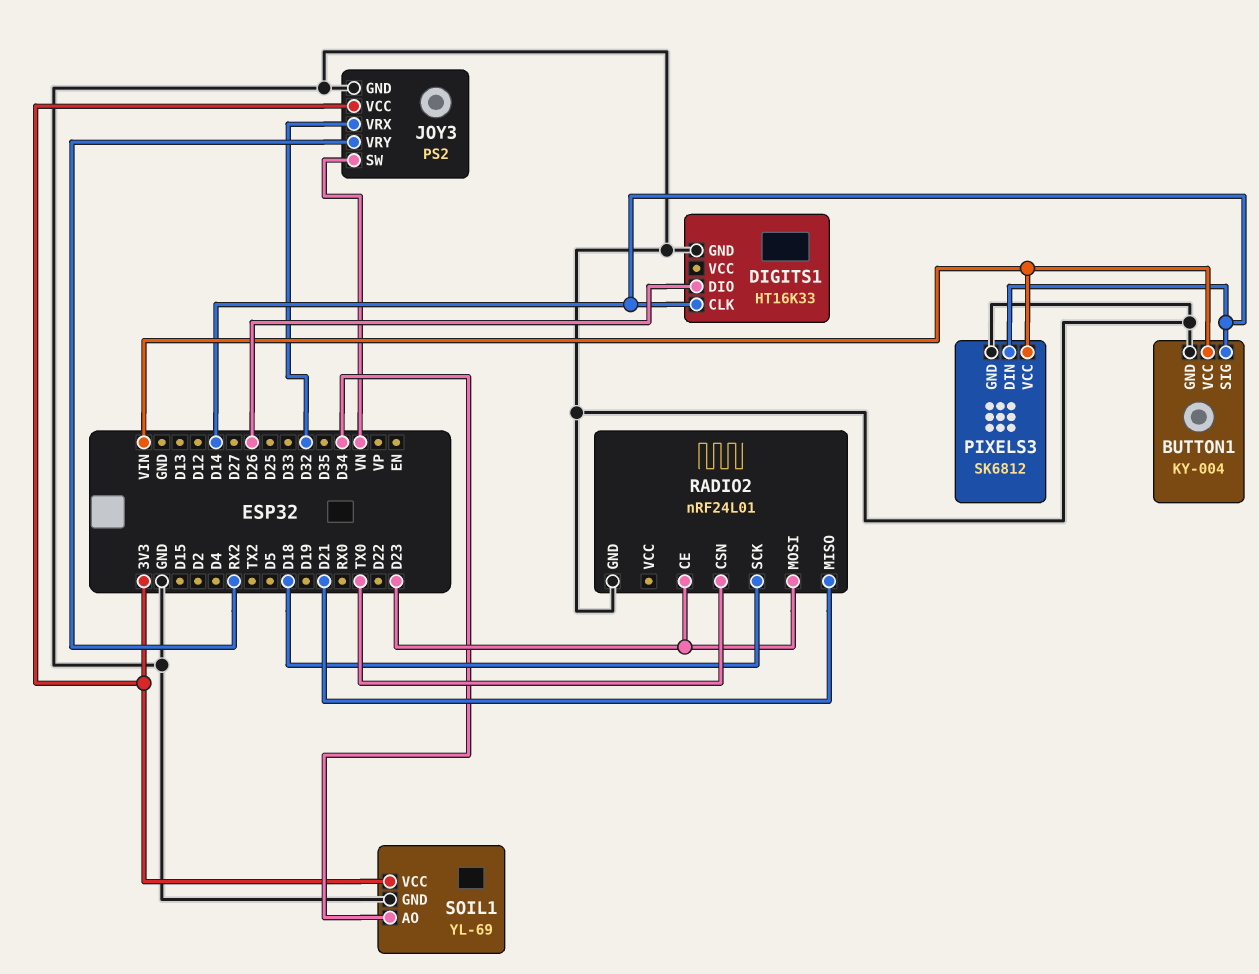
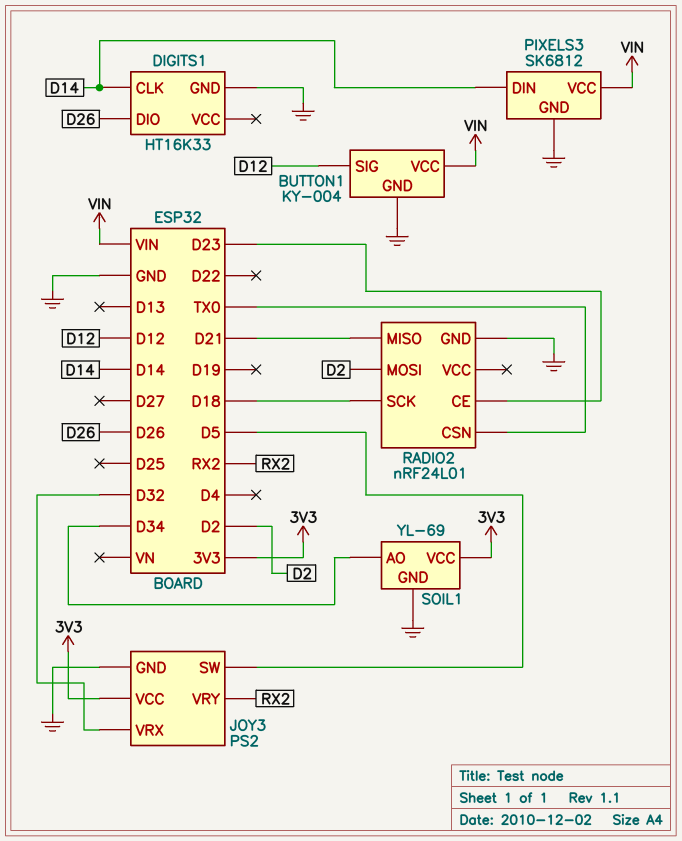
BUTTON1 pin SIG: D14 -> D12
JOY3 pin SW: VN -> D5
RADIO2 pin MOSI: D23 -> D2

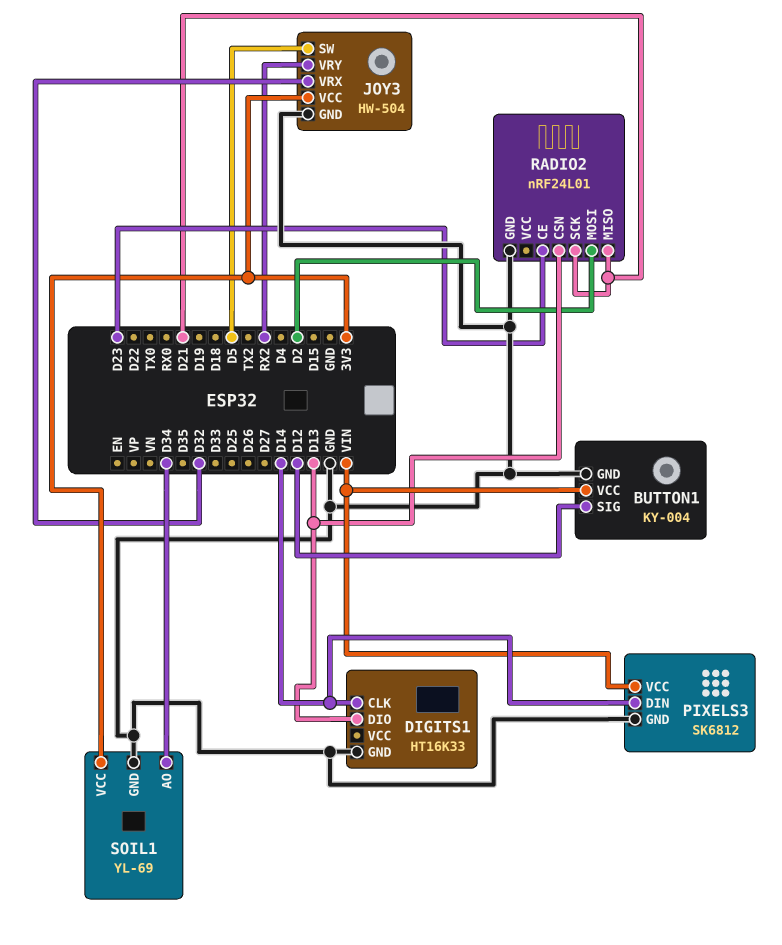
DIGITS1 pin DIO: D26 -> D13
JOY3: PS2 -> HW-504
RADIO2 pin CSN: TX0 -> D13
RADIO2 pin SCK: D18 -> D21

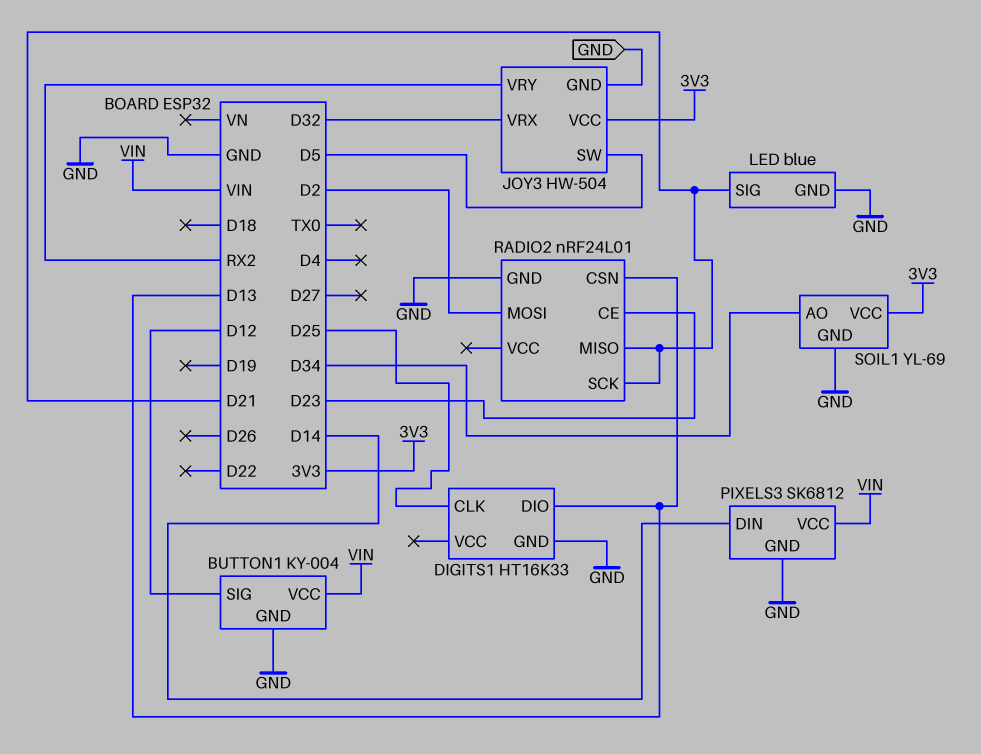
DIGITS1 pin CLK: D14 -> D25
LED: none -> blue
LED pin GND: none -> GND
LED pin SIG: none -> D21

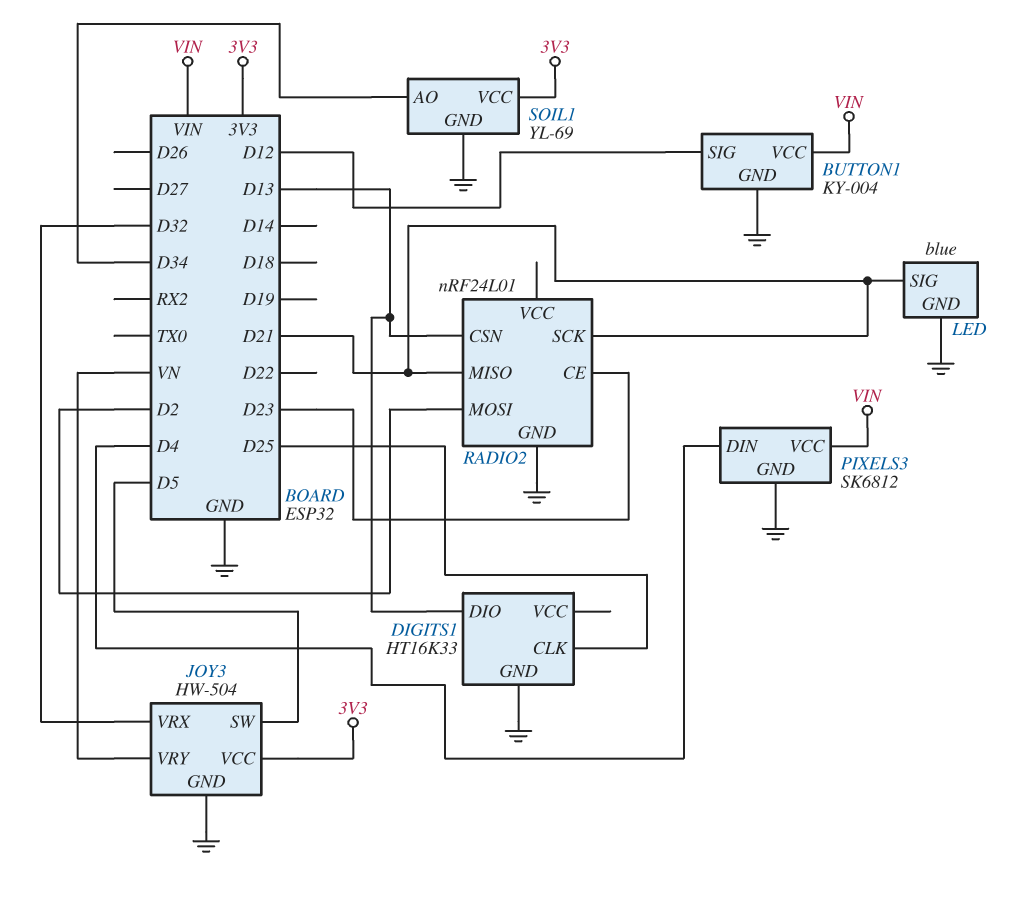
JOY3 pin VRY: RX2 -> VN
PIXELS3 pin DIN: D14 -> D4

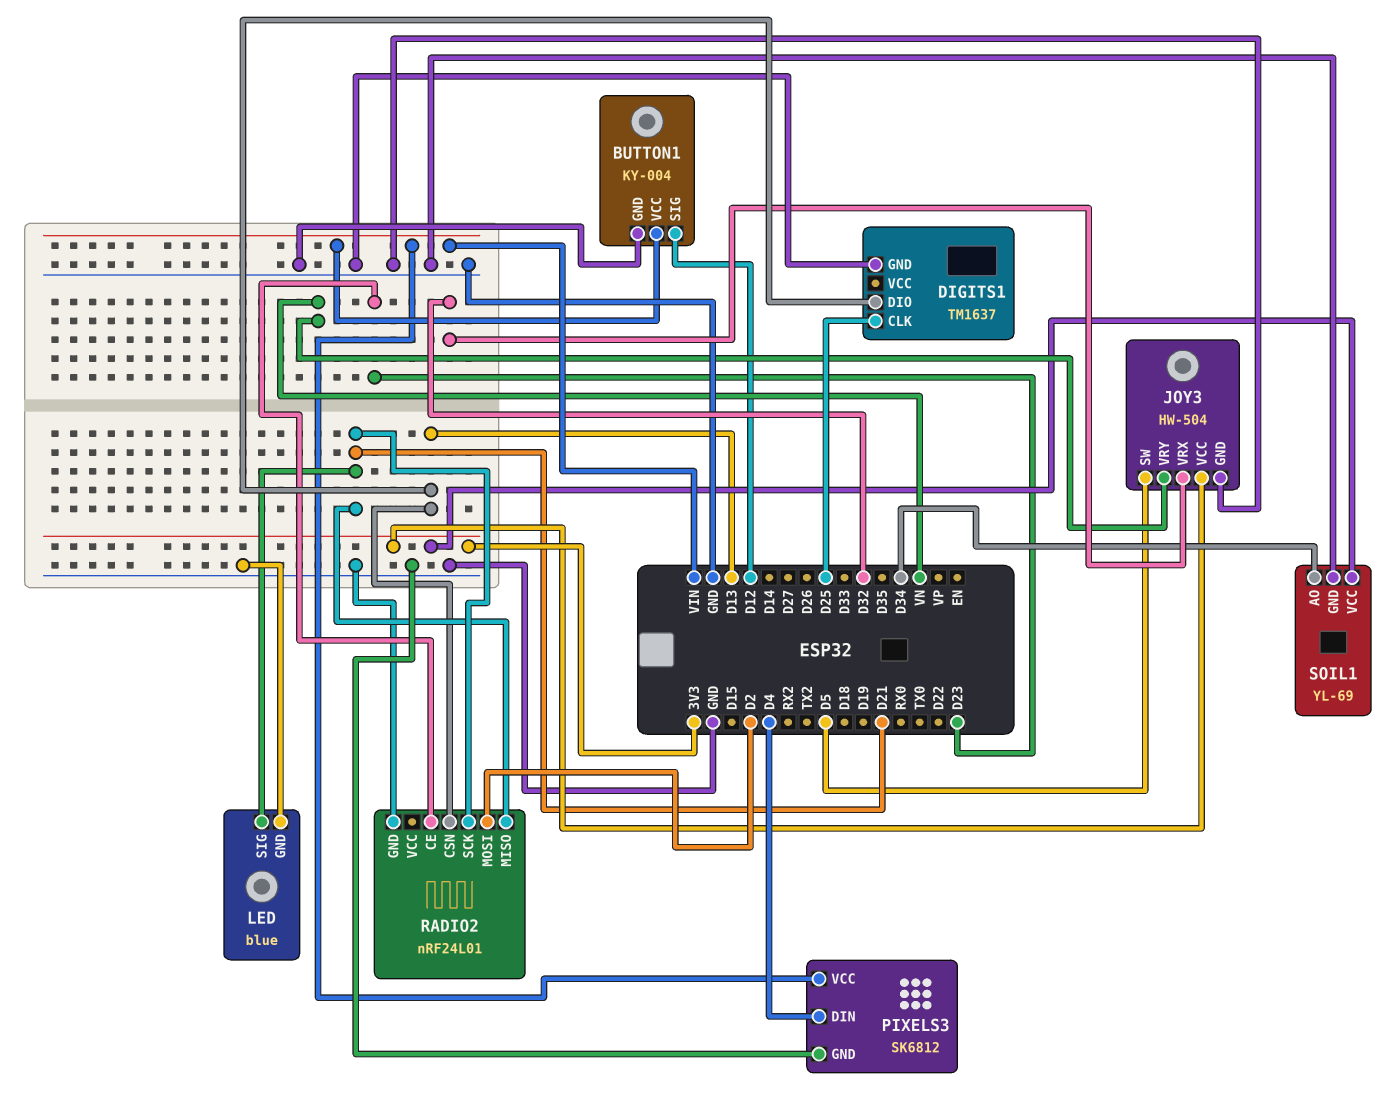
DIGITS1: HT16K33 -> TM1637

